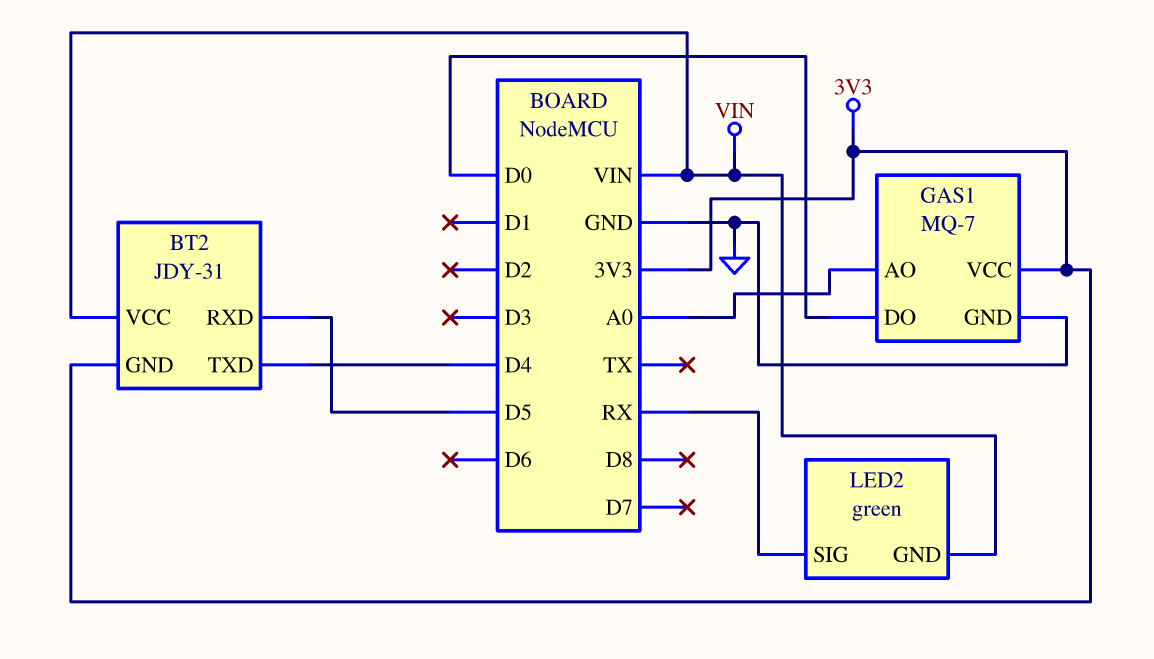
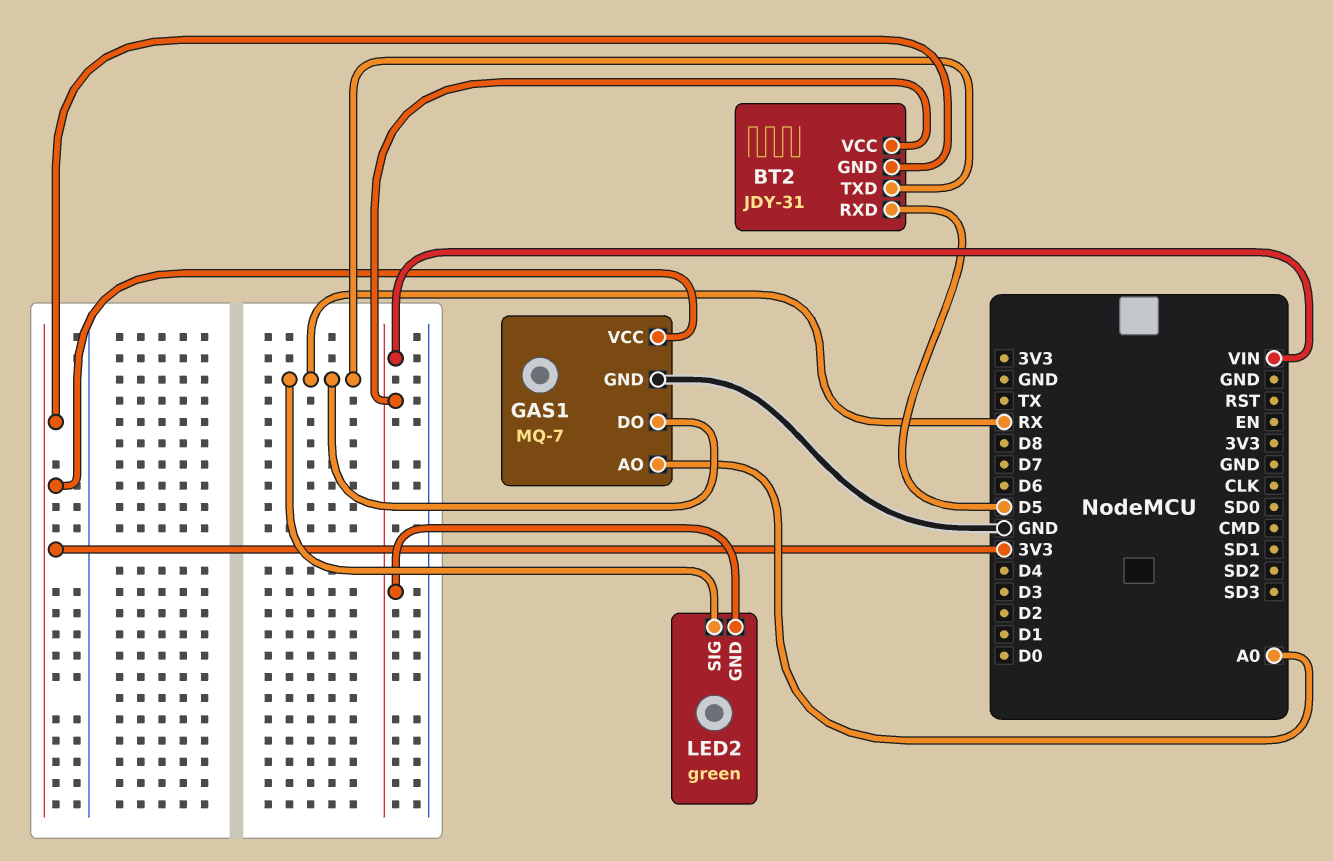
BT2 pin TXD: D4 -> RX
GAS1 pin DO: D0 -> RX

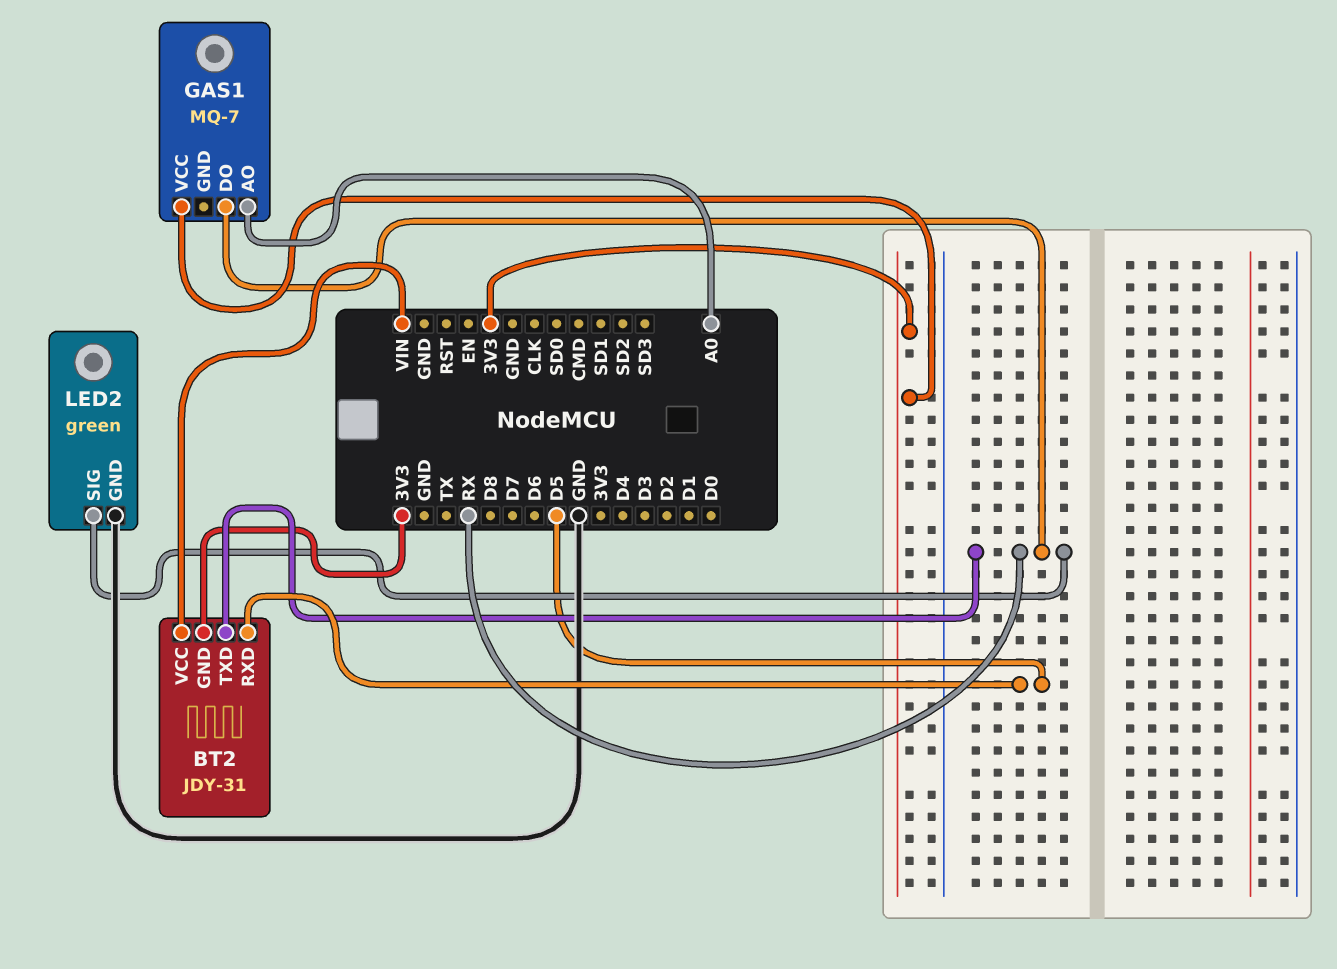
GAS1 pin GND: GND -> none
LED2 pin GND: VIN -> GND

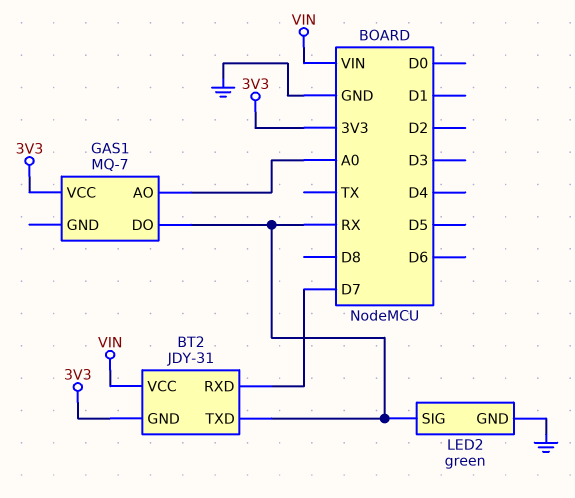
BT2 pin RXD: D5 -> D7

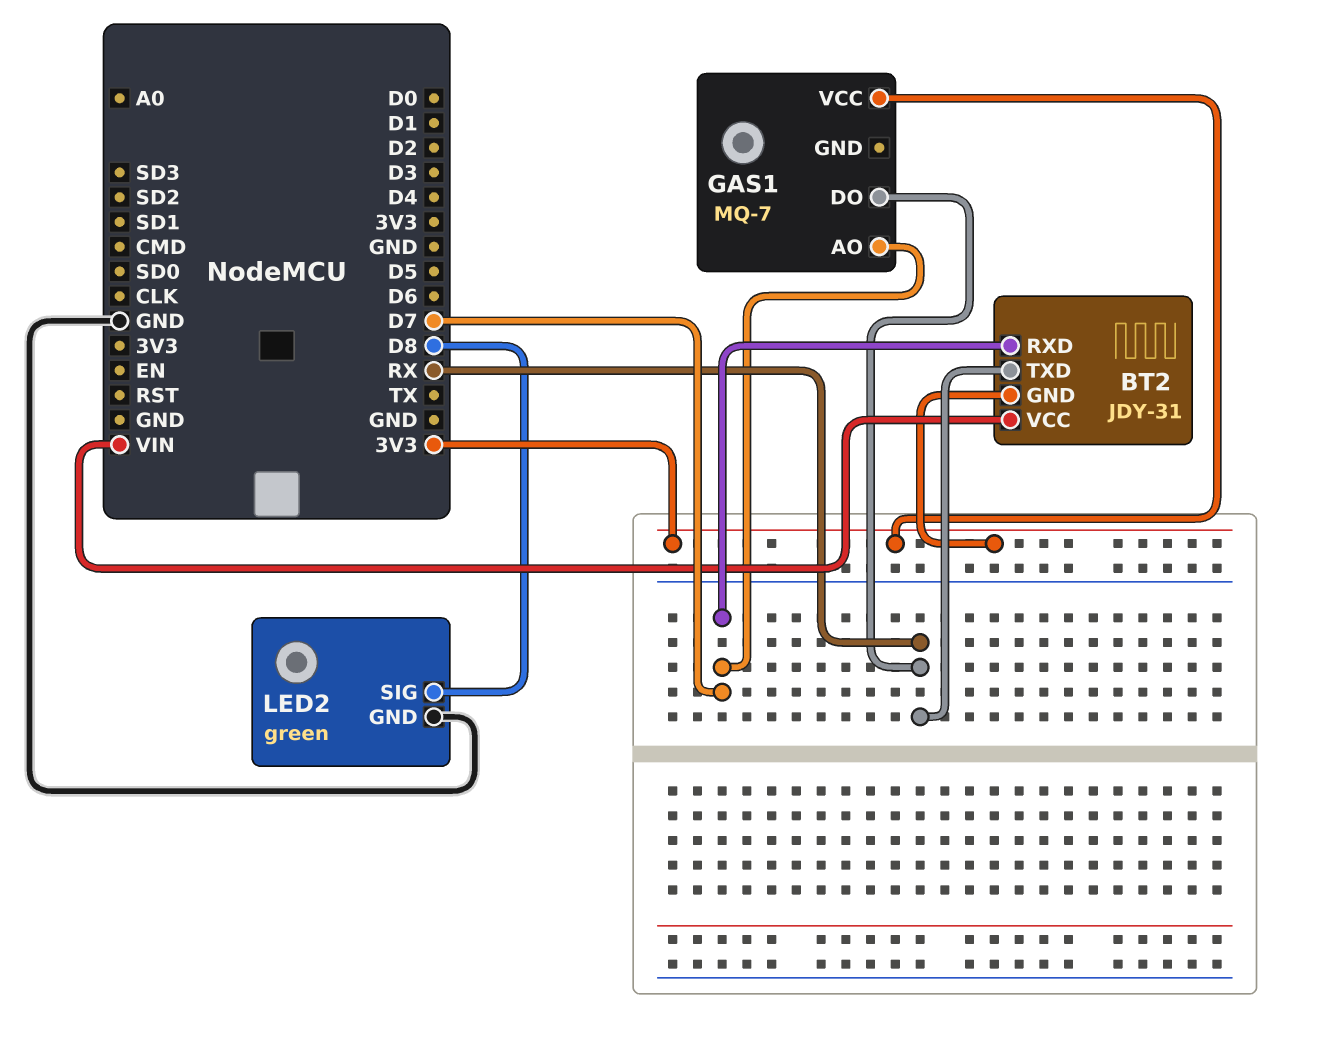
GAS1 pin AO: A0 -> D7
LED2 pin SIG: RX -> D8

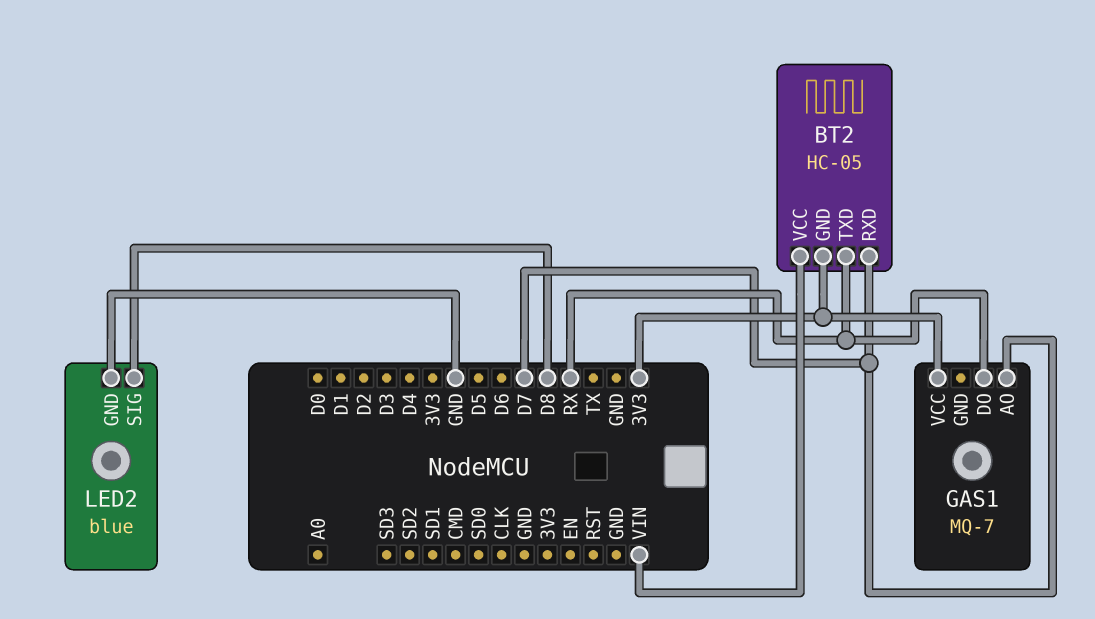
BT2: JDY-31 -> HC-05
LED2: green -> blue

